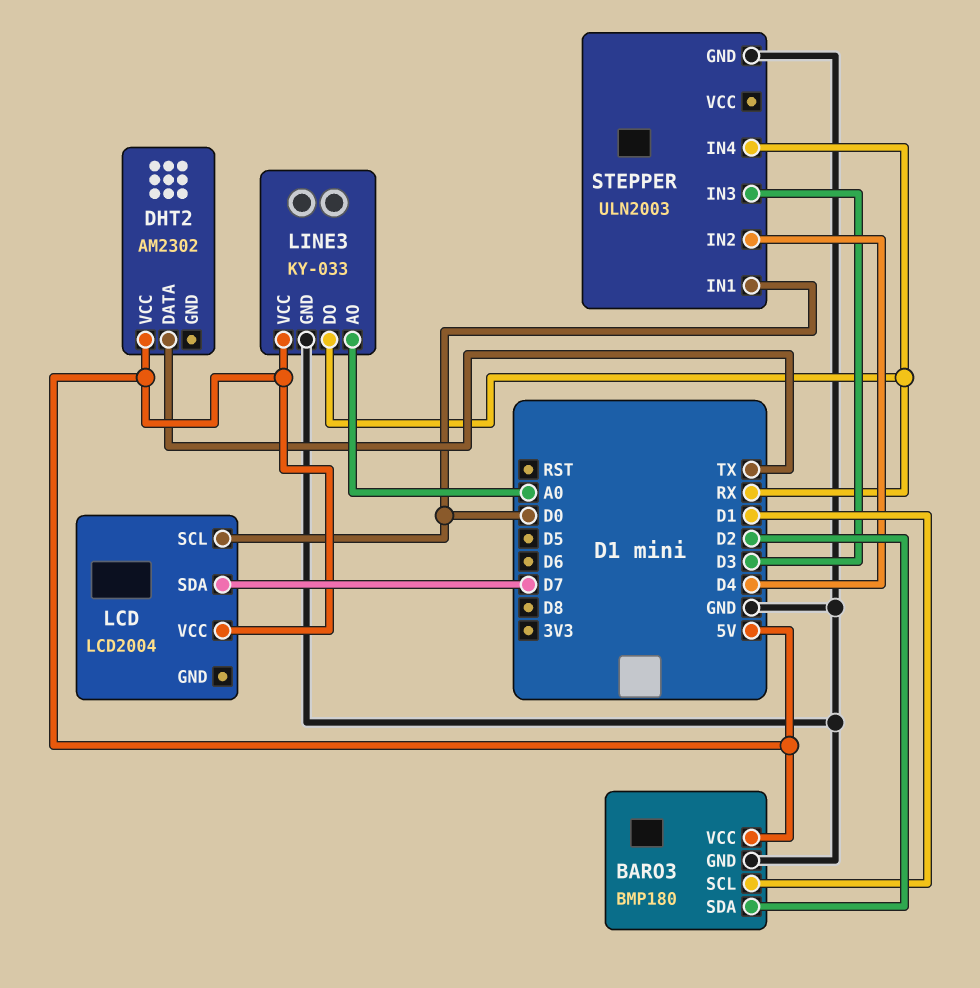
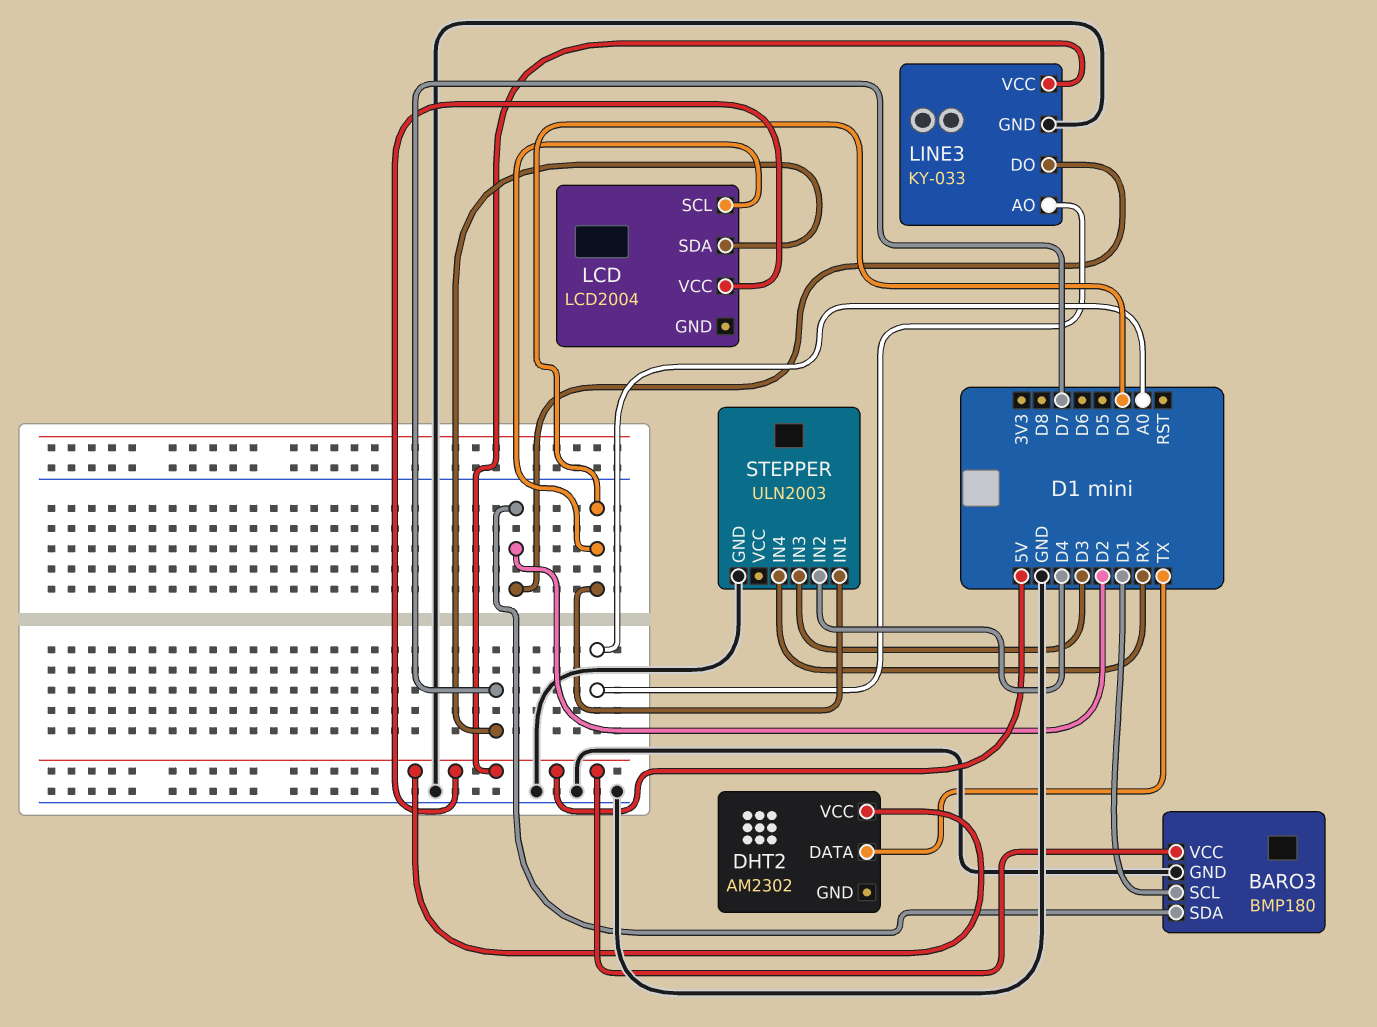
LINE3 pin DO: RX -> D2

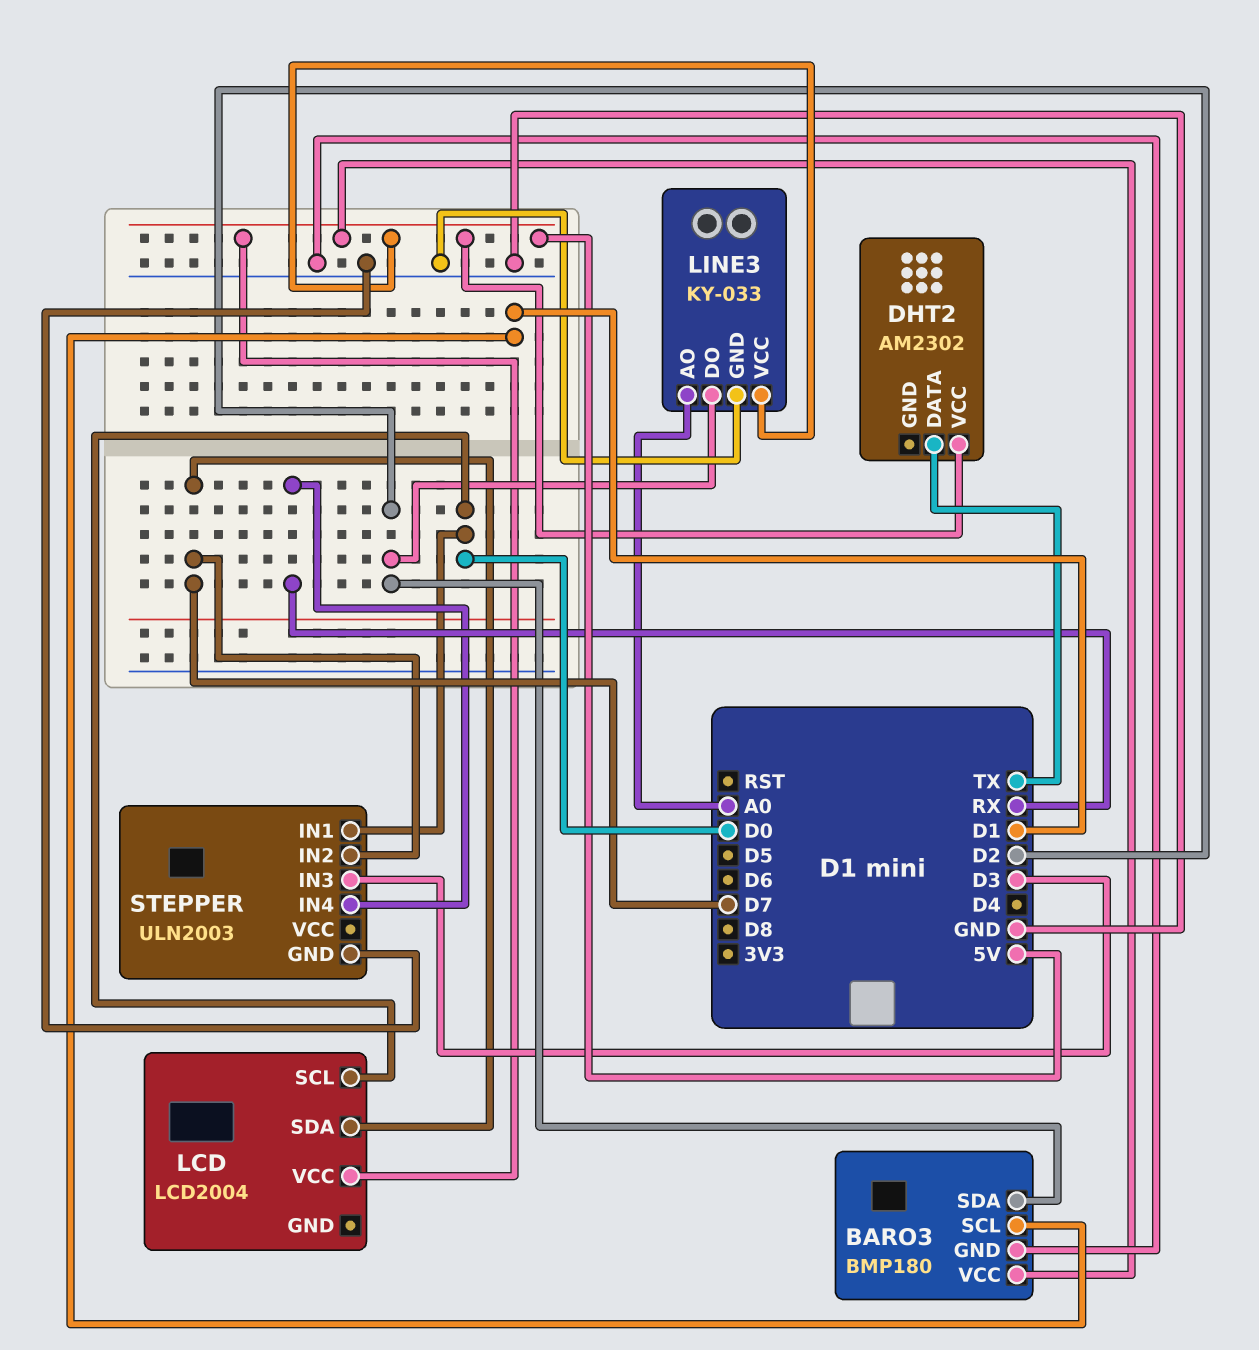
STEPPER pin IN2: D4 -> D7

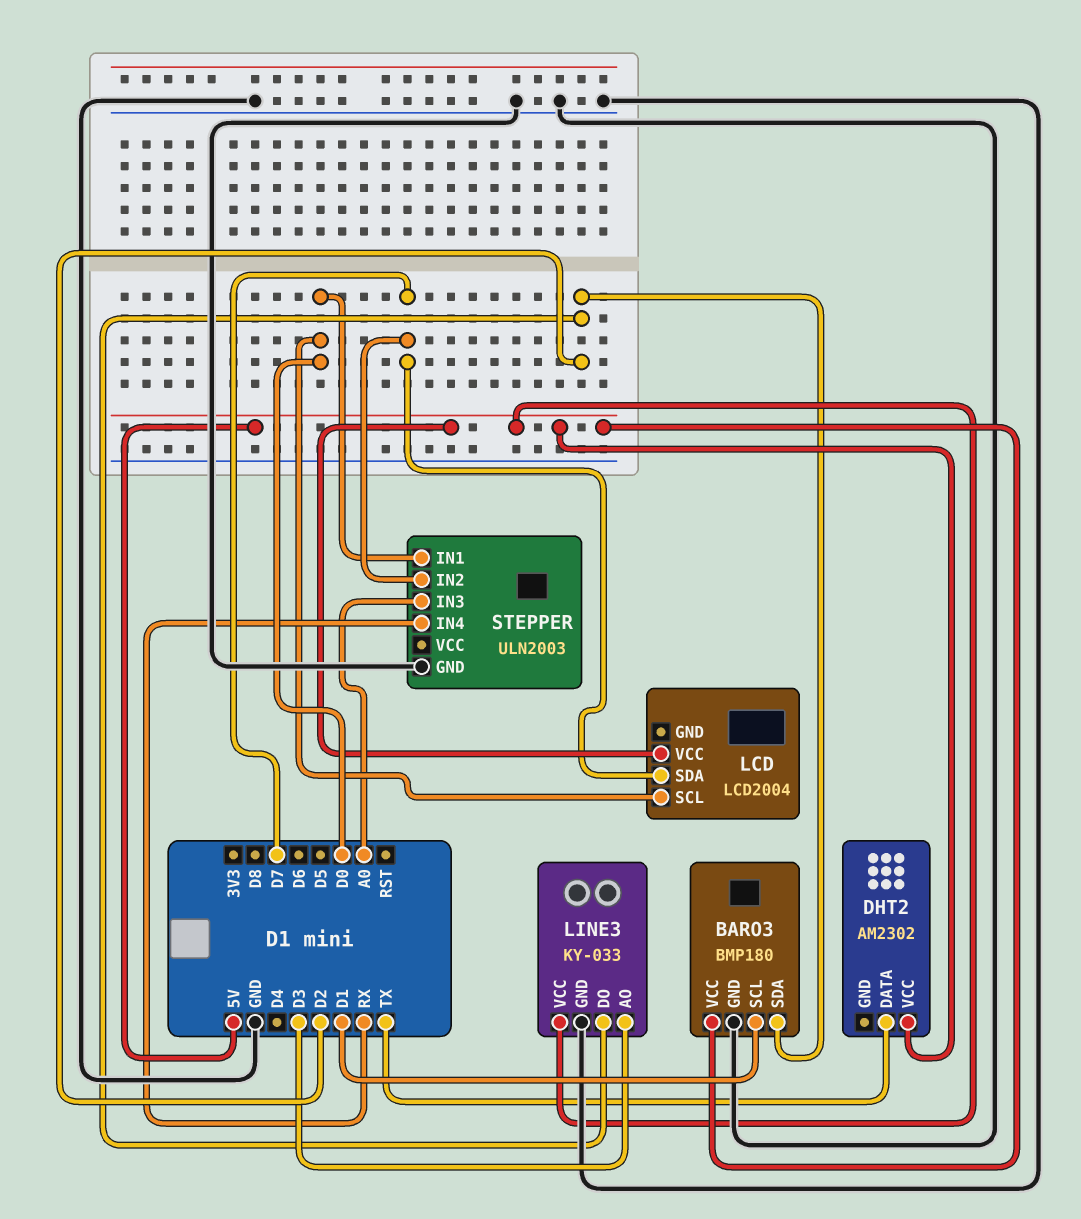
LINE3 pin AO: A0 -> D3
STEPPER pin IN3: D3 -> A0

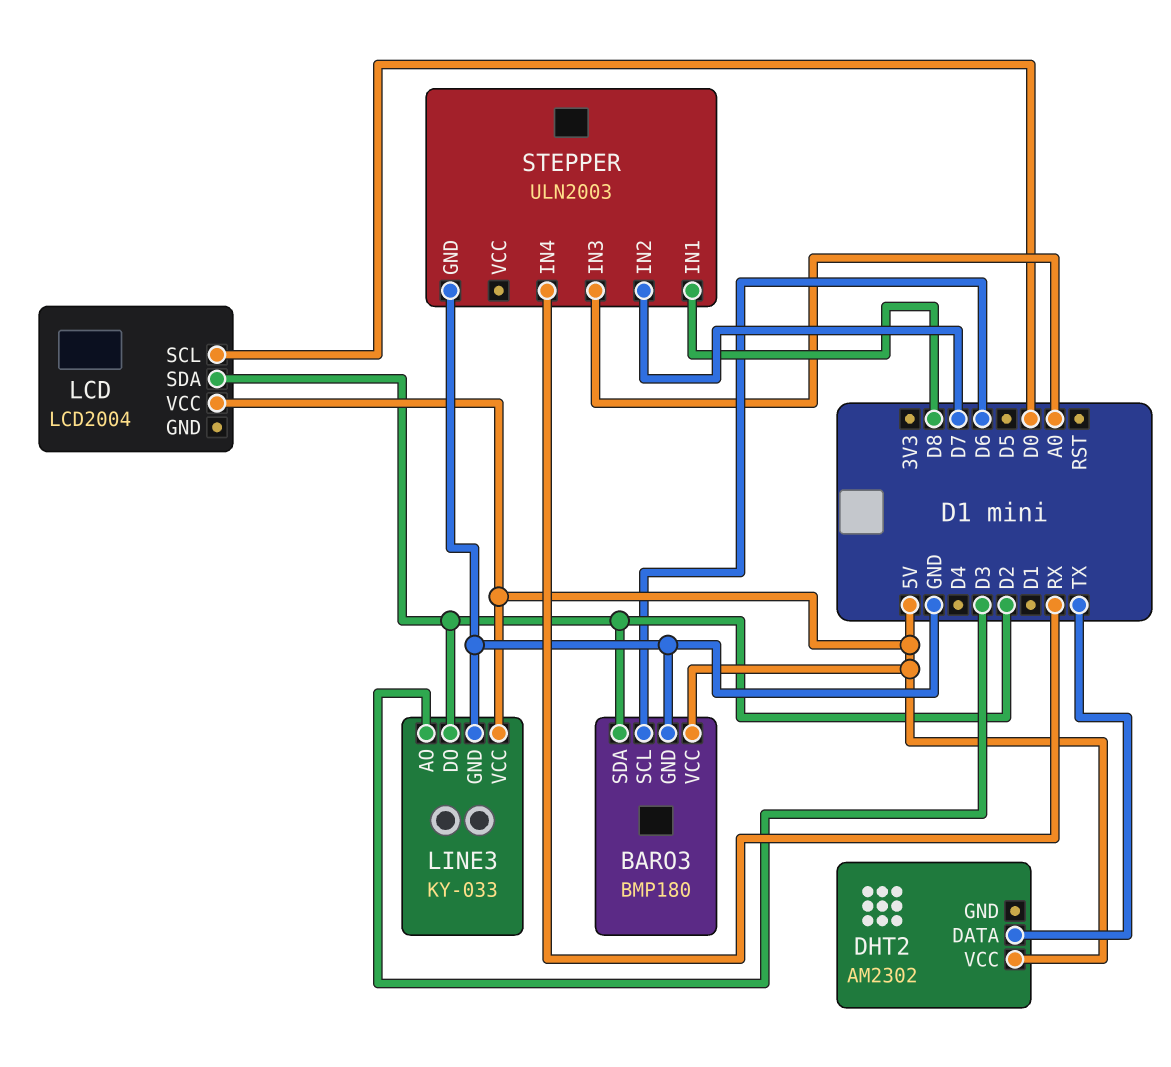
BARO3 pin SCL: D1 -> D6
LCD pin SDA: D7 -> D2
STEPPER pin IN1: D0 -> D8

